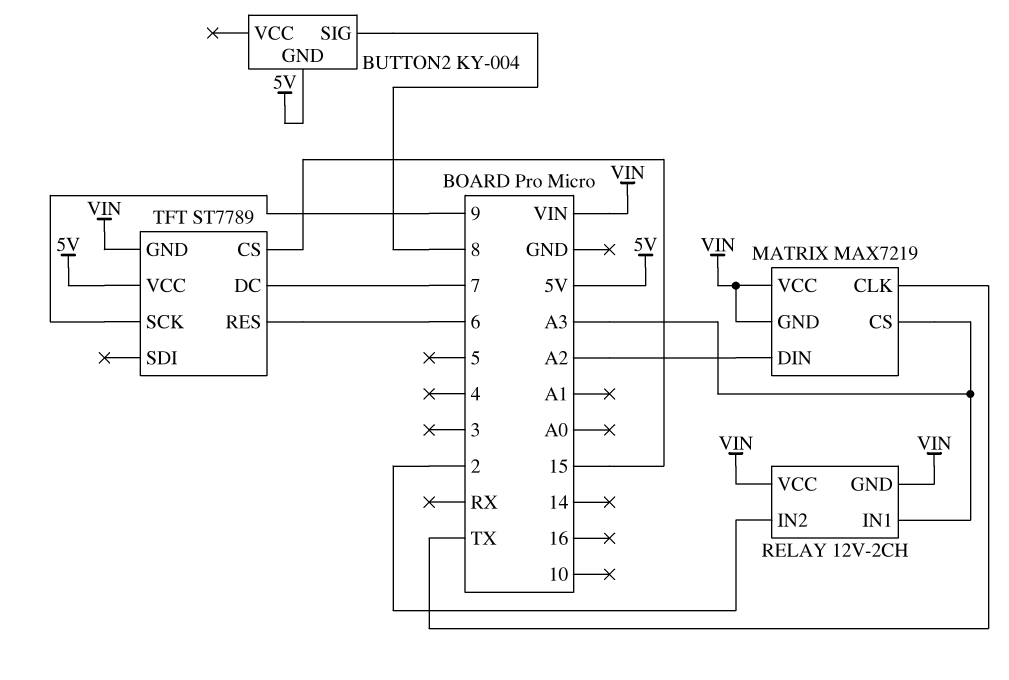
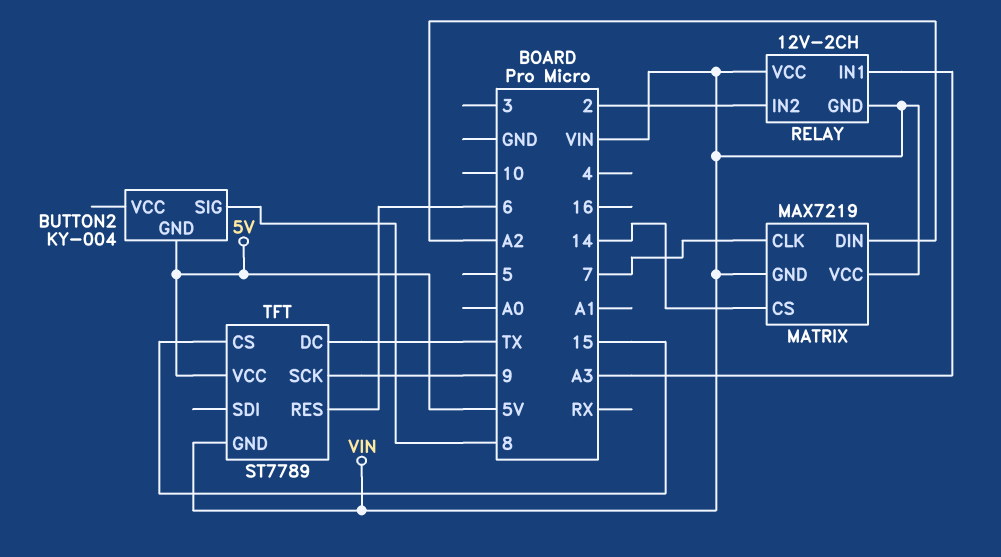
MATRIX pin CLK: TX -> 7
MATRIX pin CS: A3 -> 14
TFT pin DC: 7 -> TX

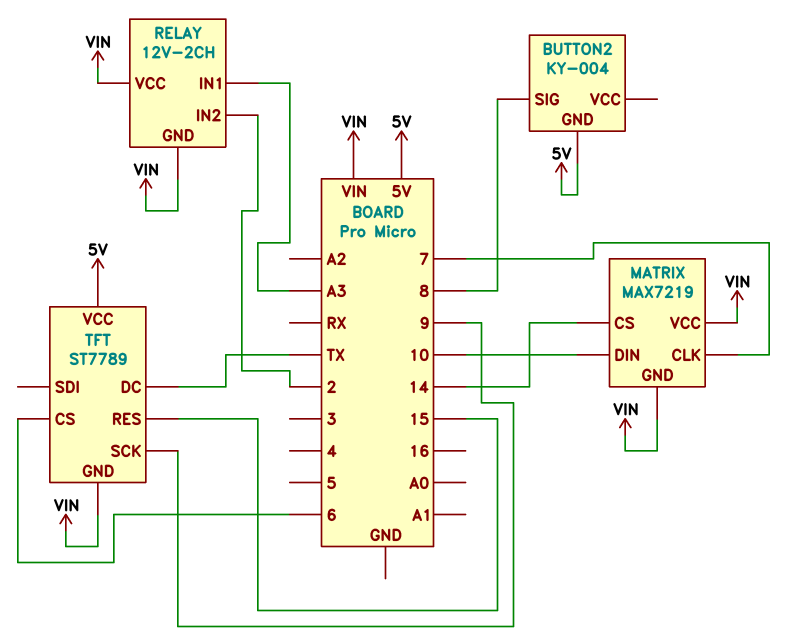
MATRIX pin DIN: A2 -> 10
TFT pin CS: 15 -> 6
TFT pin RES: 6 -> 15

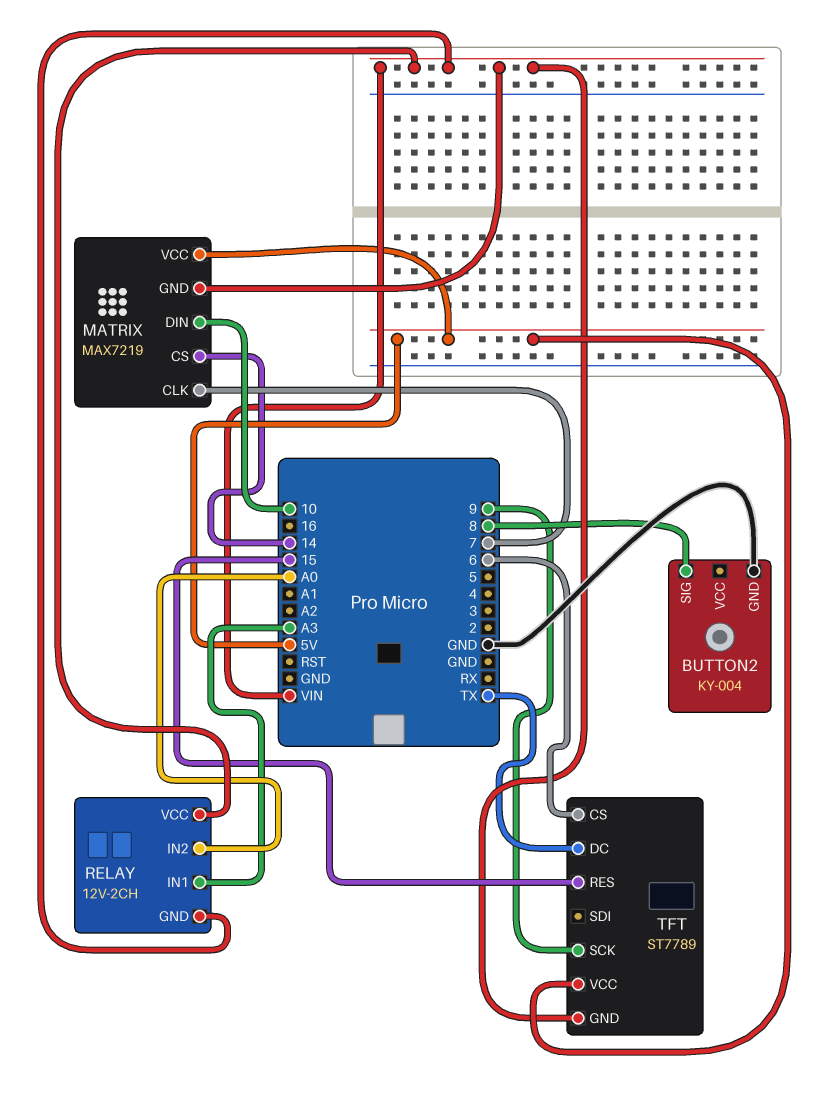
BUTTON2 pin GND: 5V -> GND
MATRIX pin VCC: VIN -> 5V
RELAY pin IN2: 2 -> A0

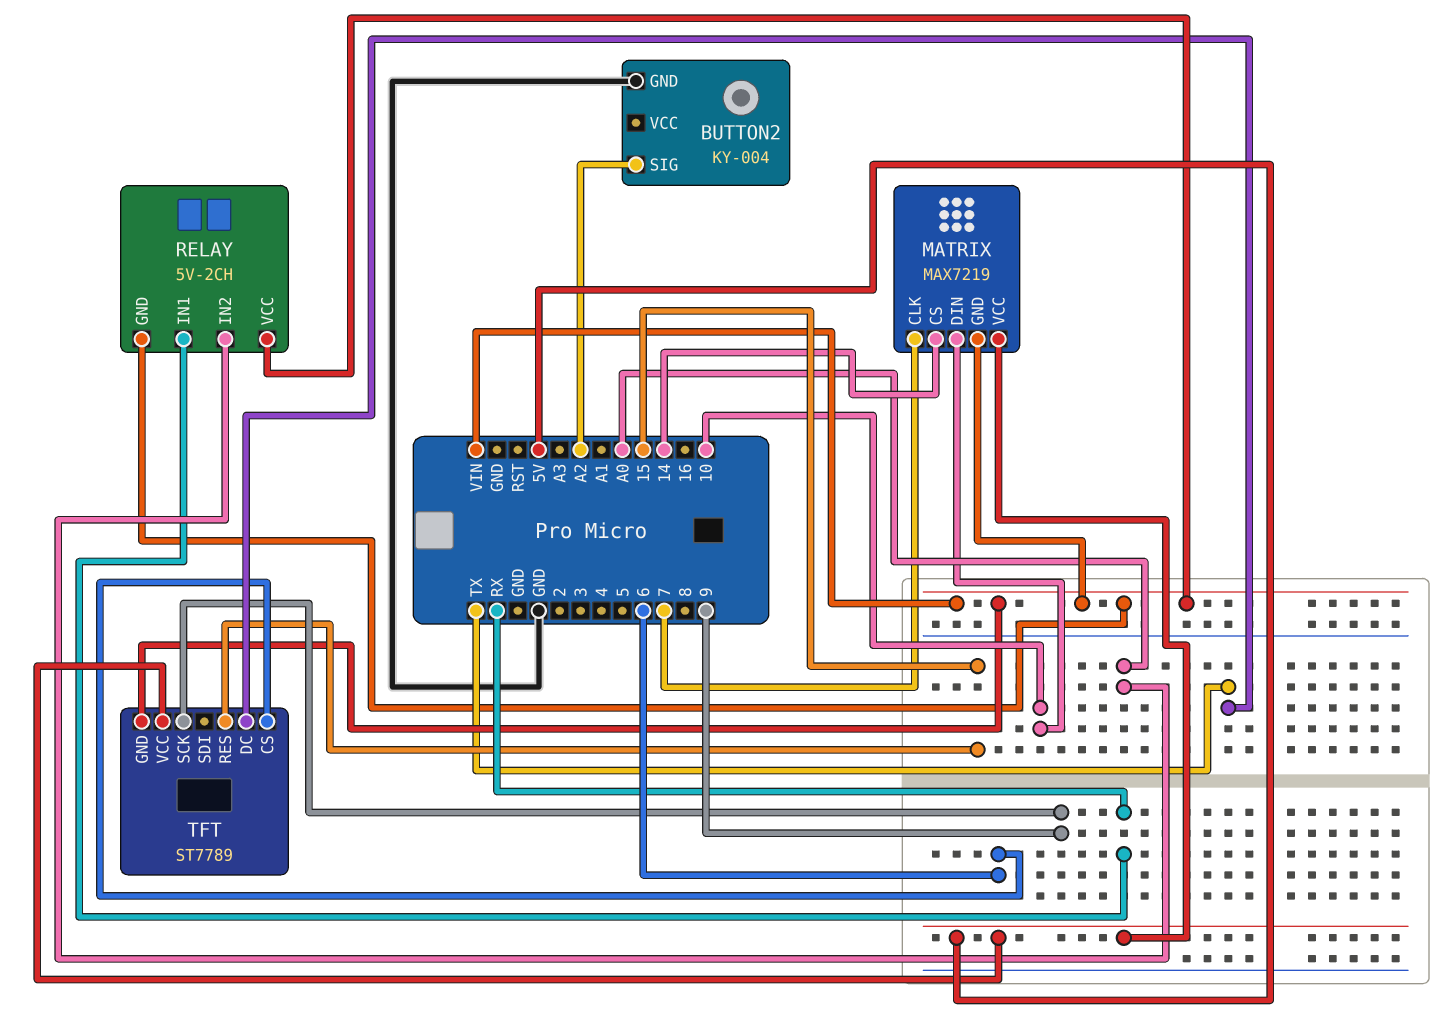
BUTTON2 pin SIG: 8 -> A2
RELAY: 12V-2CH -> 5V-2CH
RELAY pin IN1: A3 -> RX

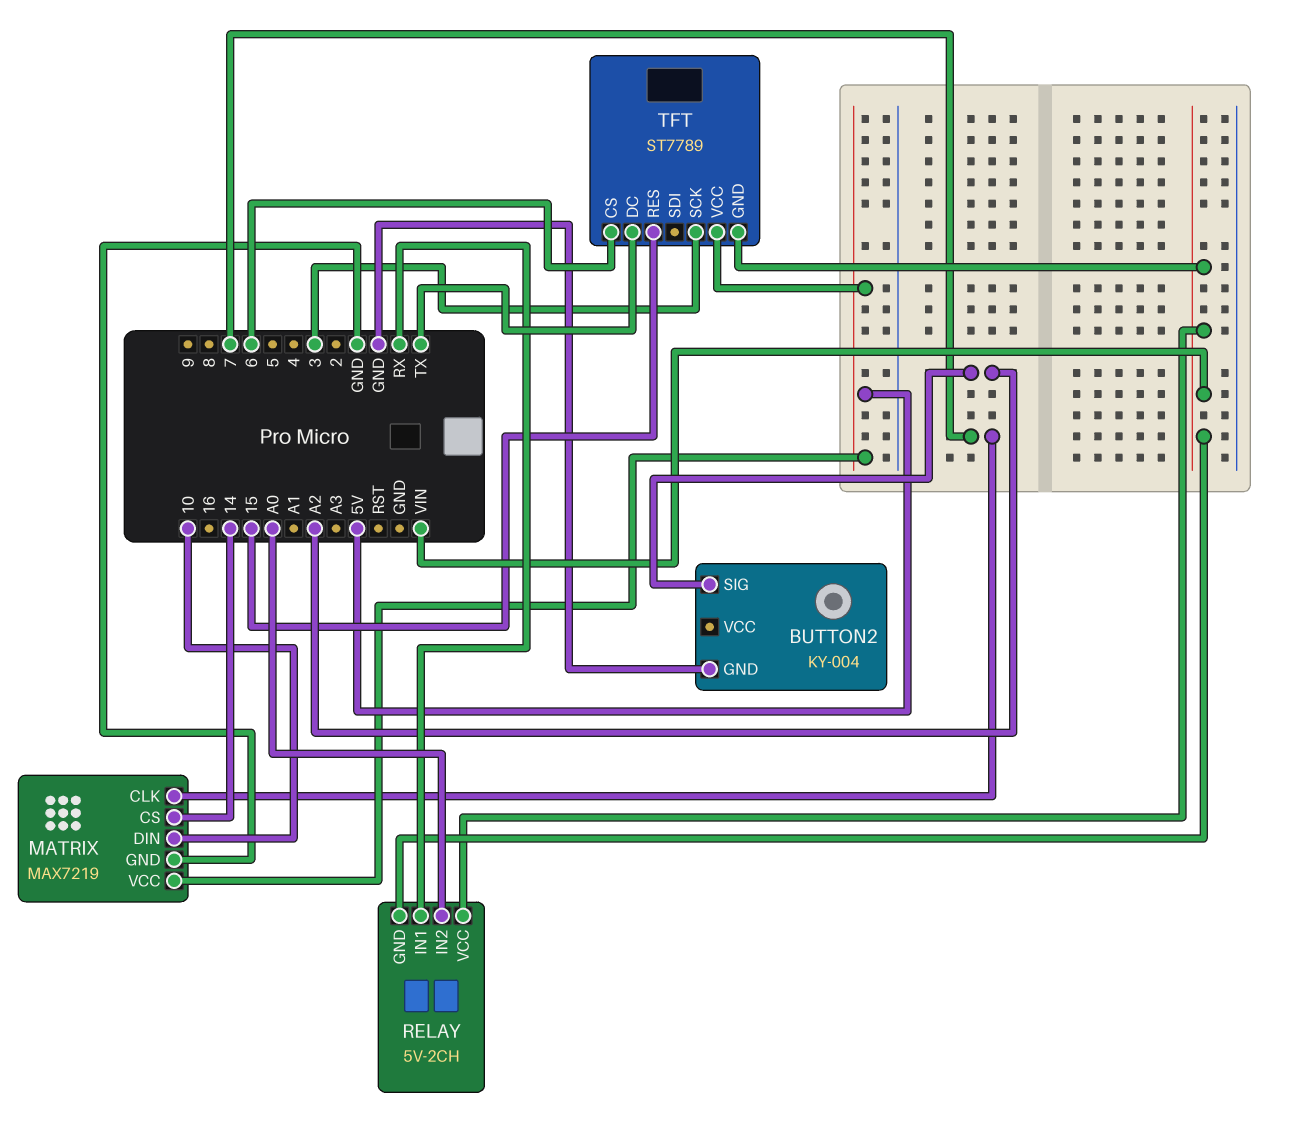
MATRIX pin GND: VIN -> GND
TFT pin SCK: 9 -> 3

